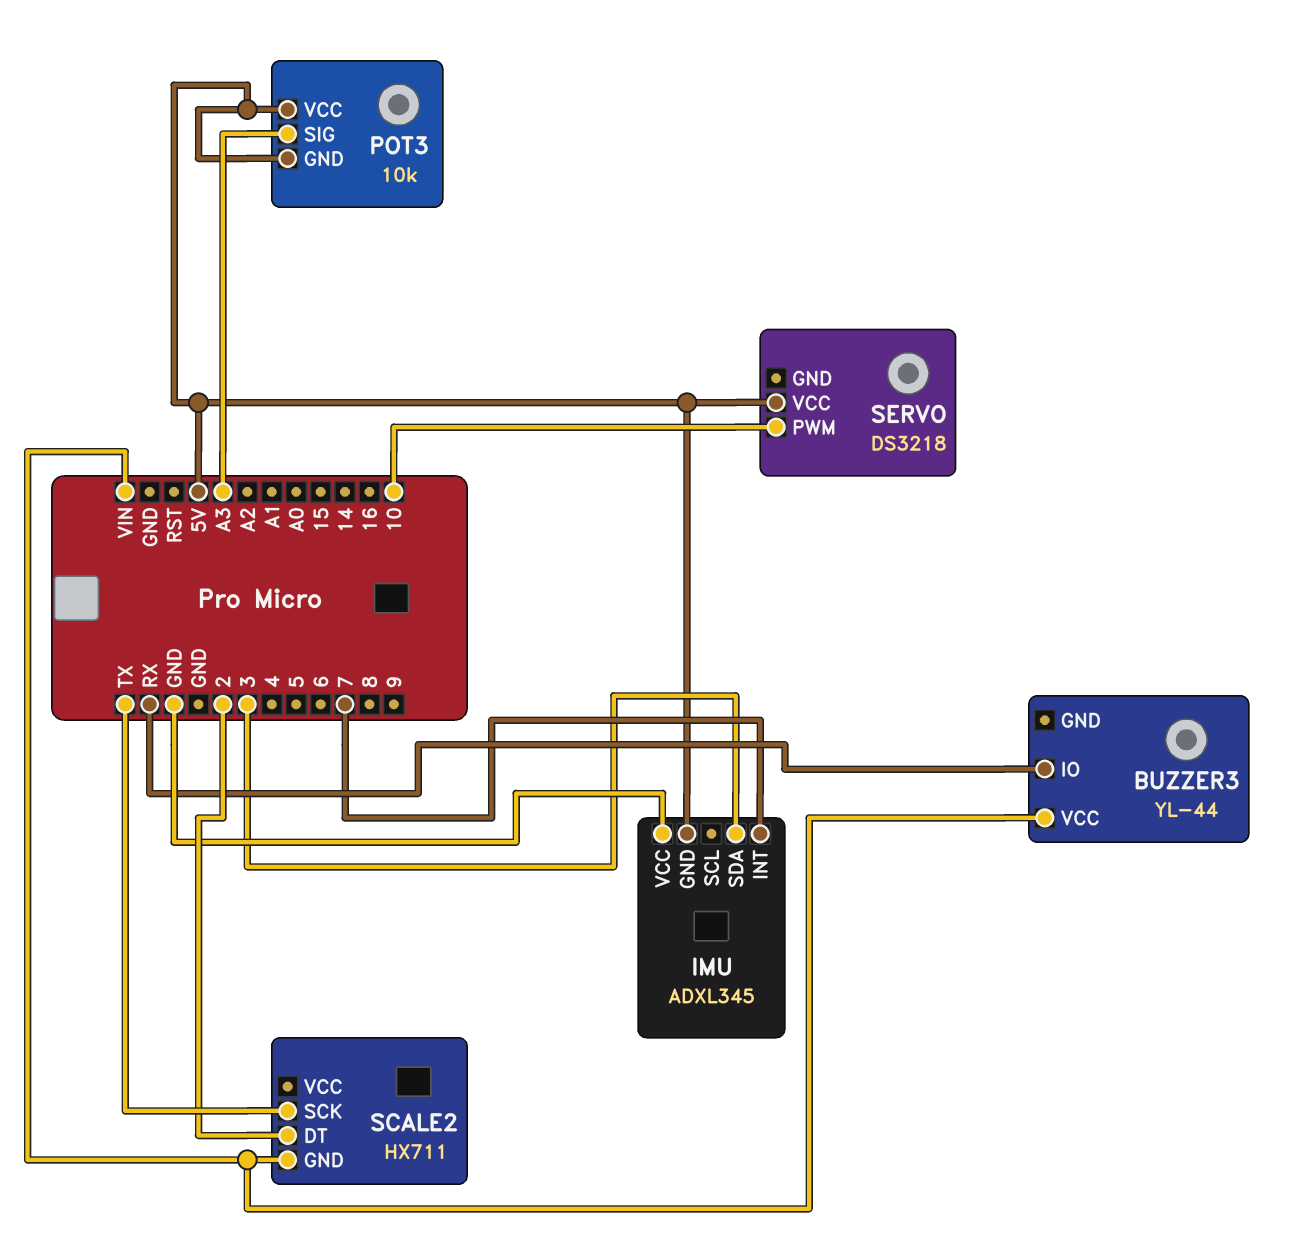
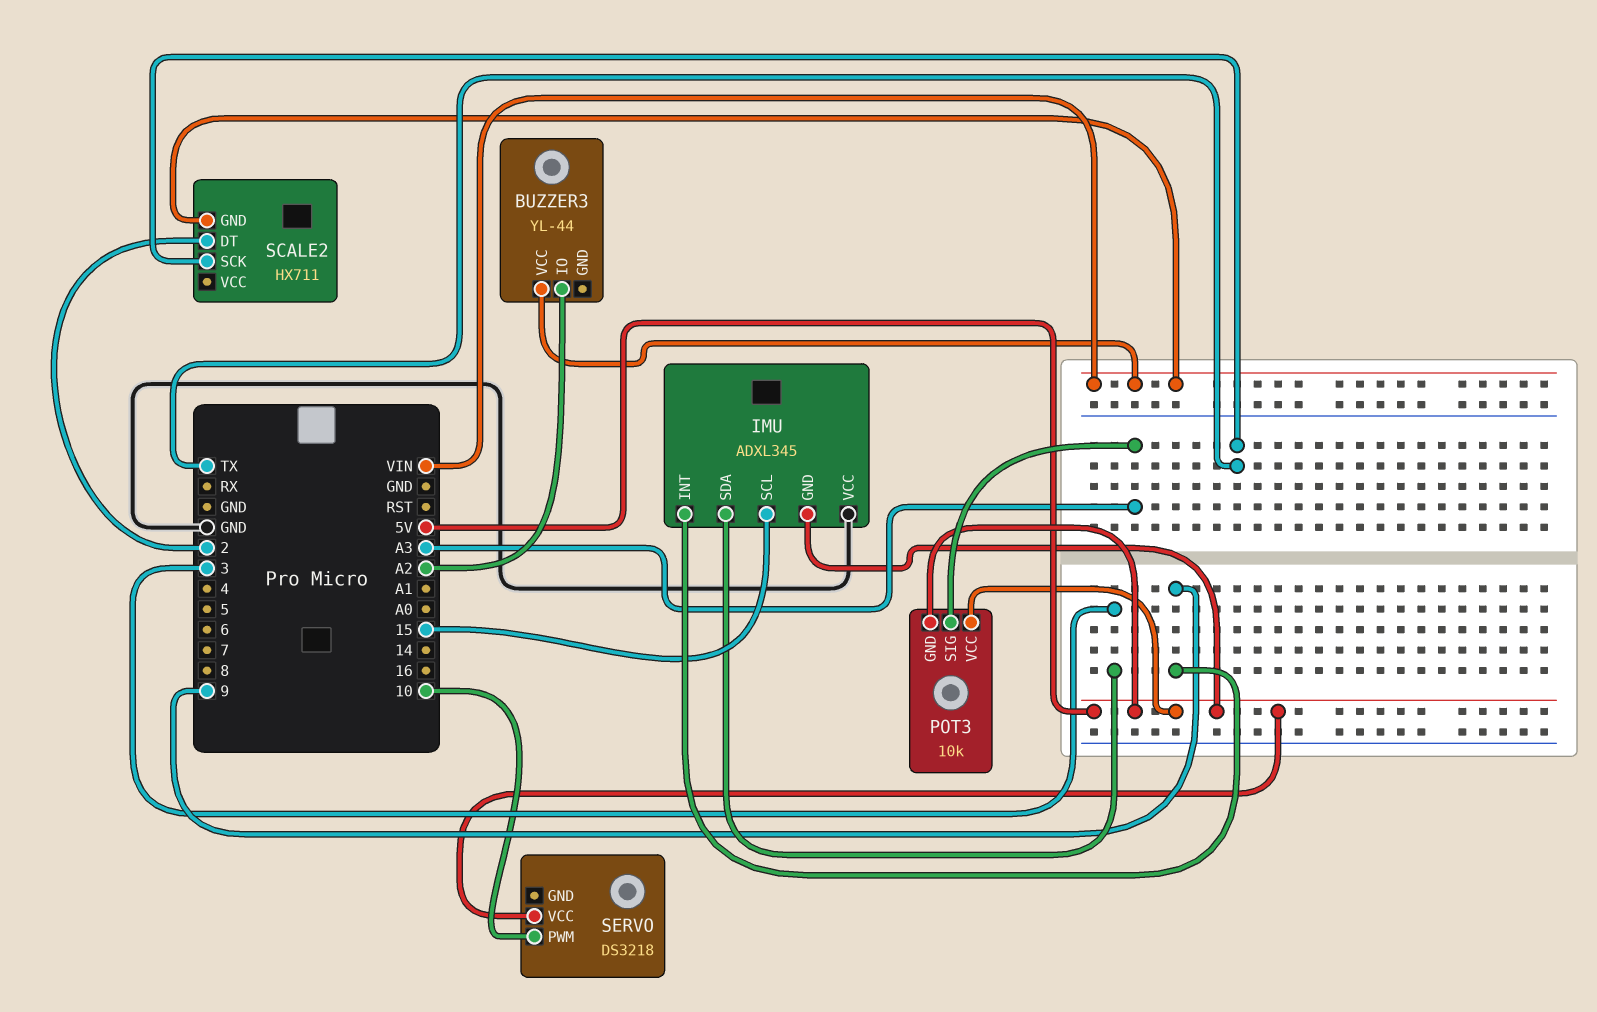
BUZZER3 pin IO: RX -> A2
IMU pin INT: 7 -> 9
IMU pin SCL: none -> 15

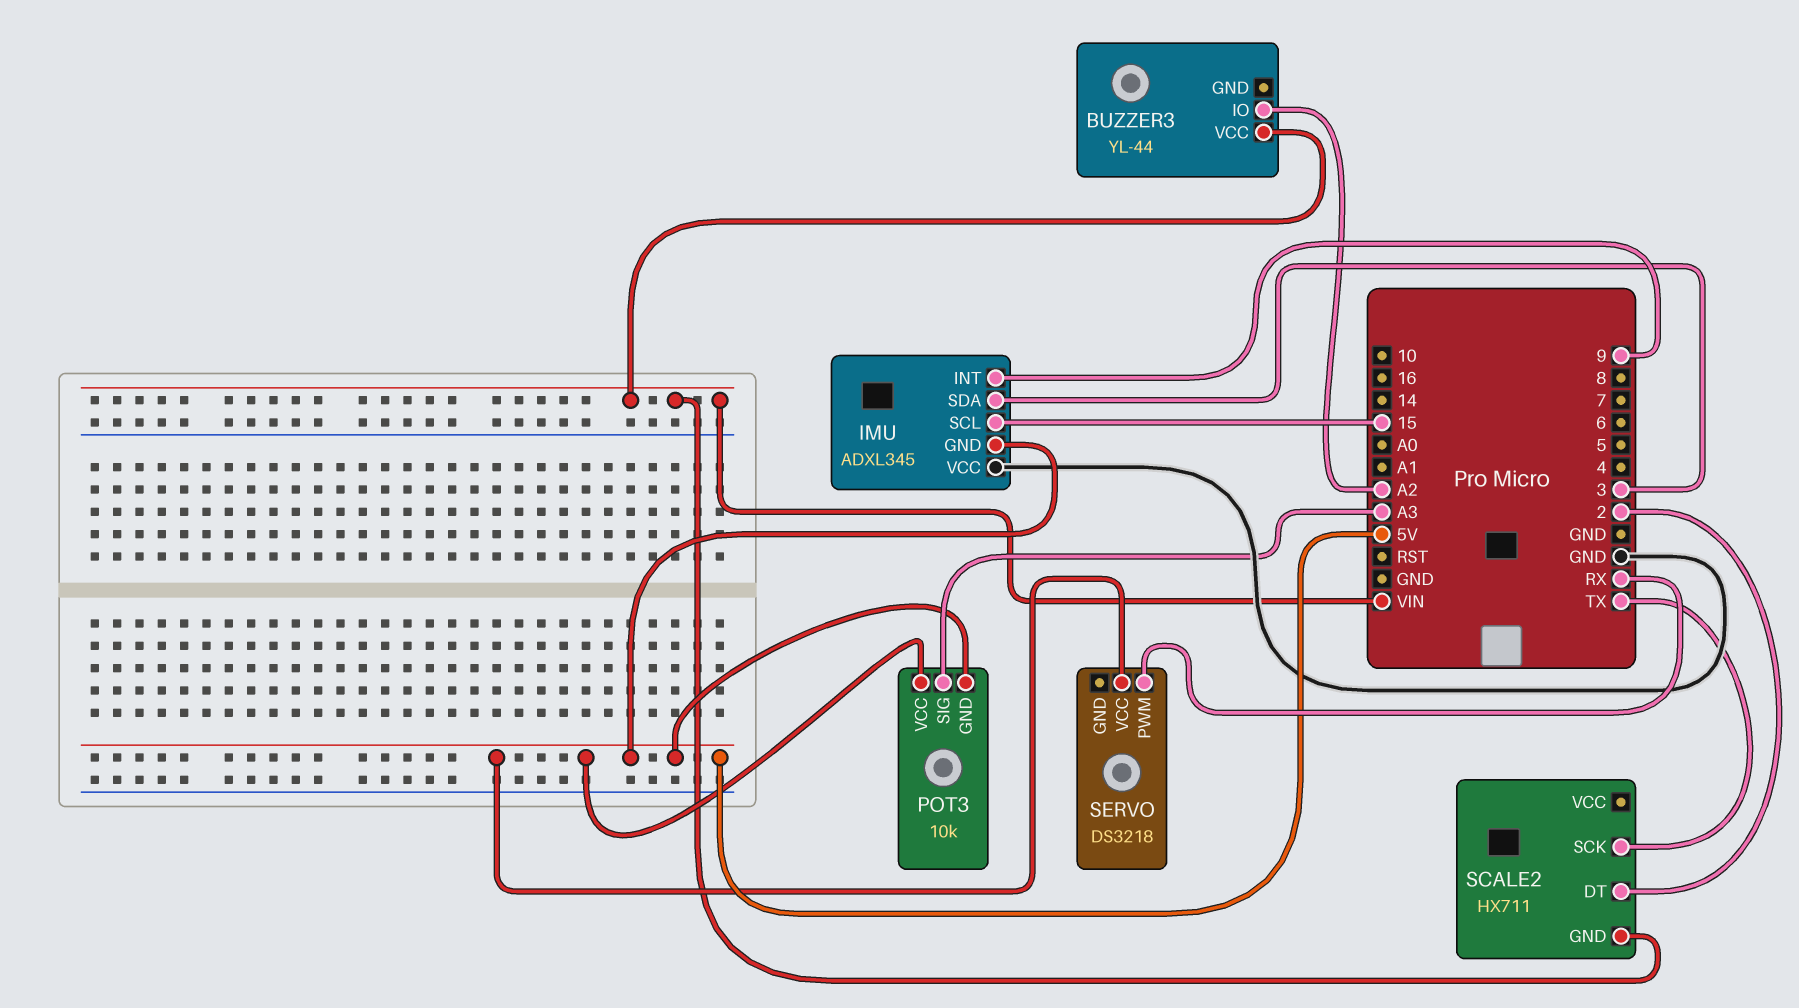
SERVO pin PWM: 10 -> RX

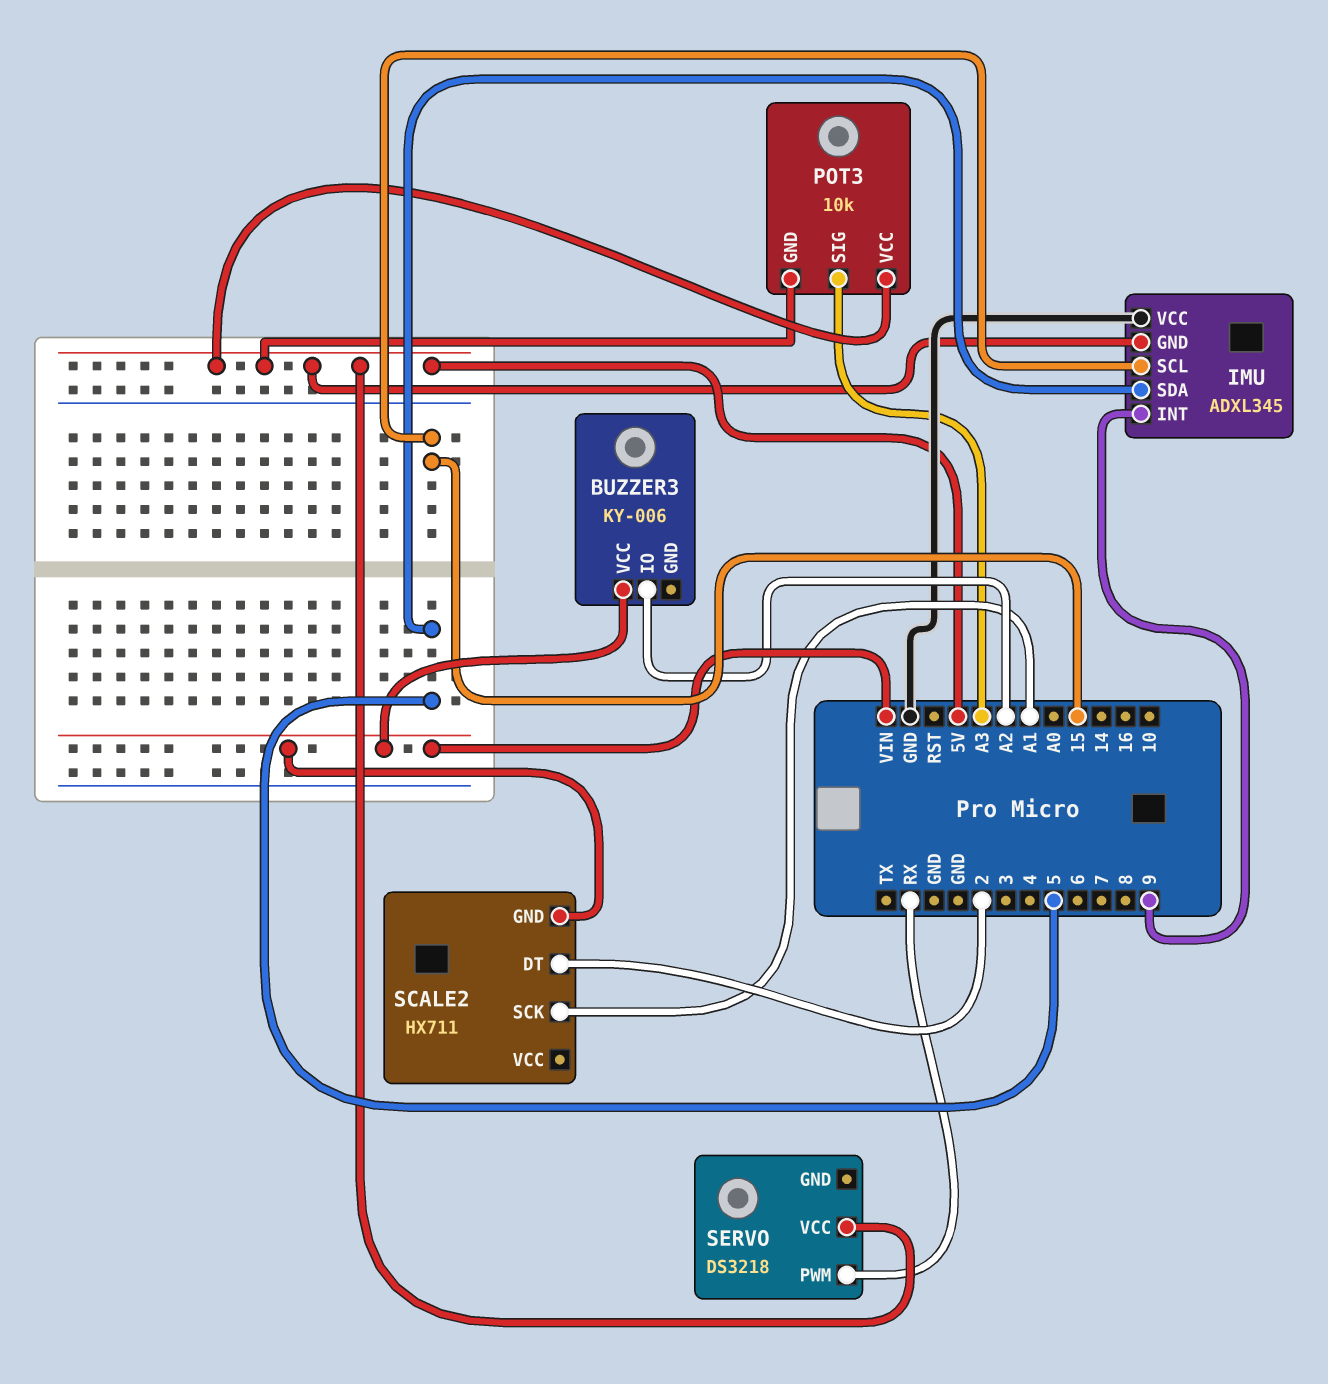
BUZZER3: YL-44 -> KY-006
IMU pin SDA: 3 -> 5
SCALE2 pin SCK: TX -> A1

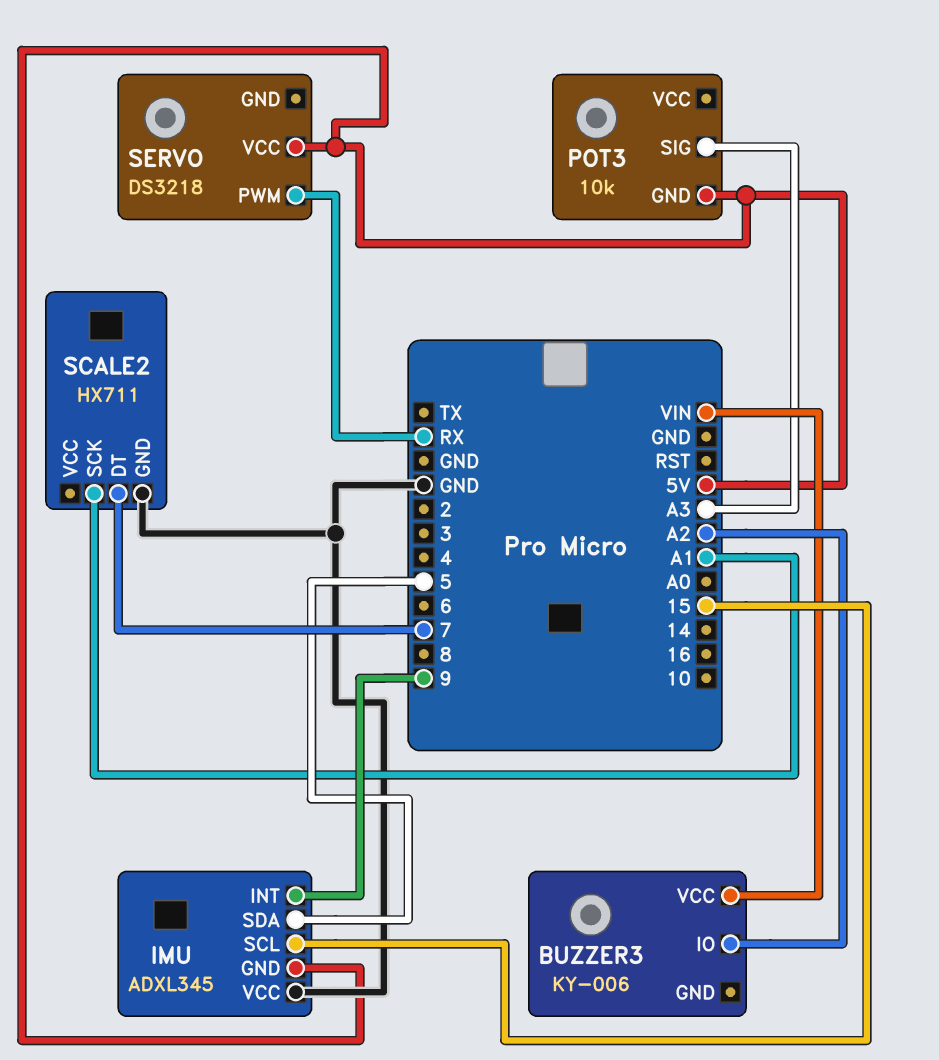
POT3 pin VCC: 5V -> none
SCALE2 pin DT: 2 -> 7
SCALE2 pin GND: VIN -> GND

